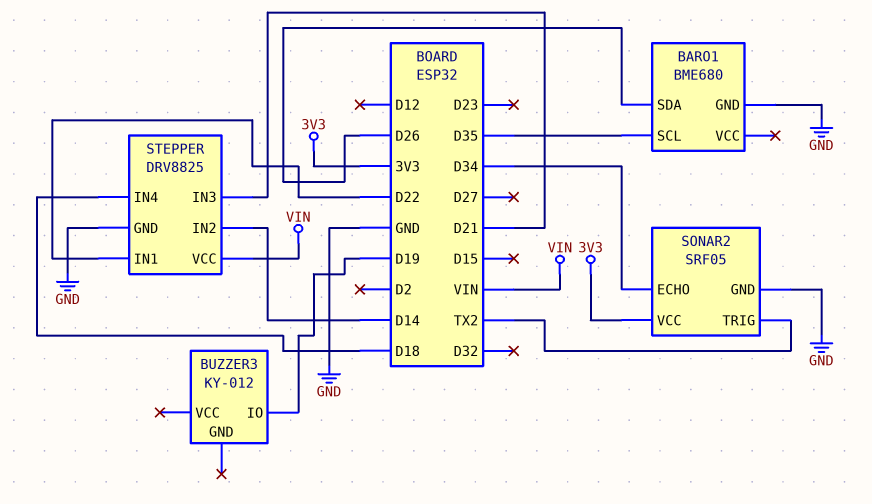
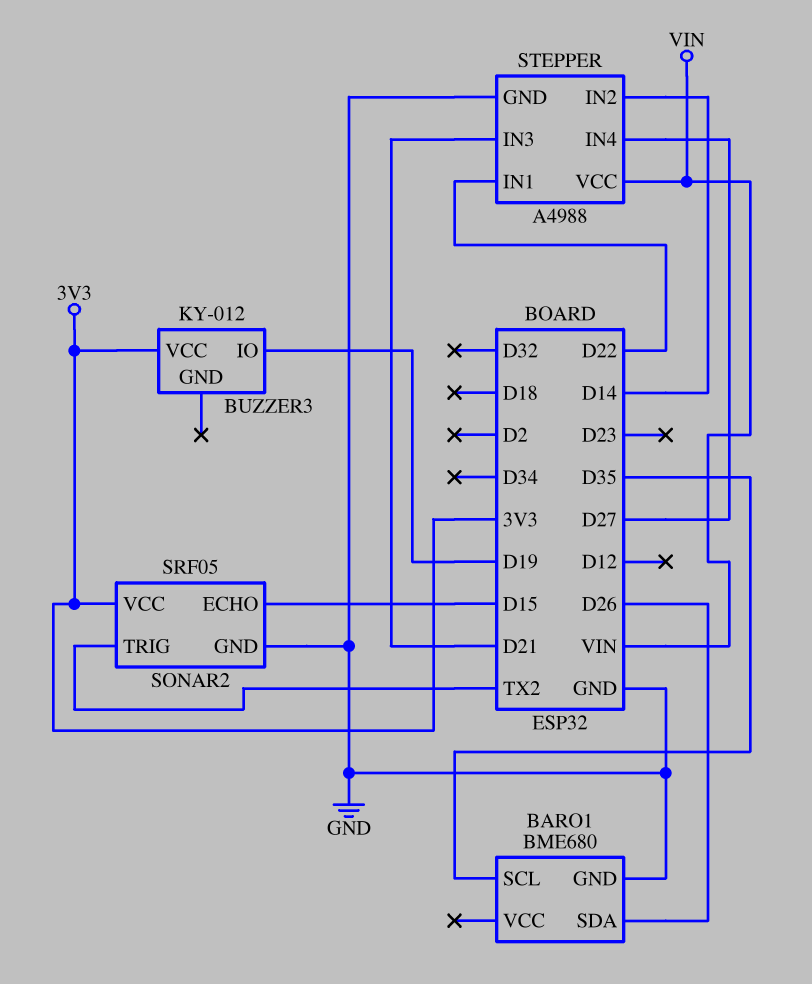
BUZZER3 pin VCC: none -> 3V3
SONAR2 pin ECHO: D34 -> D15
STEPPER: DRV8825 -> A4988
STEPPER pin IN4: D18 -> D27

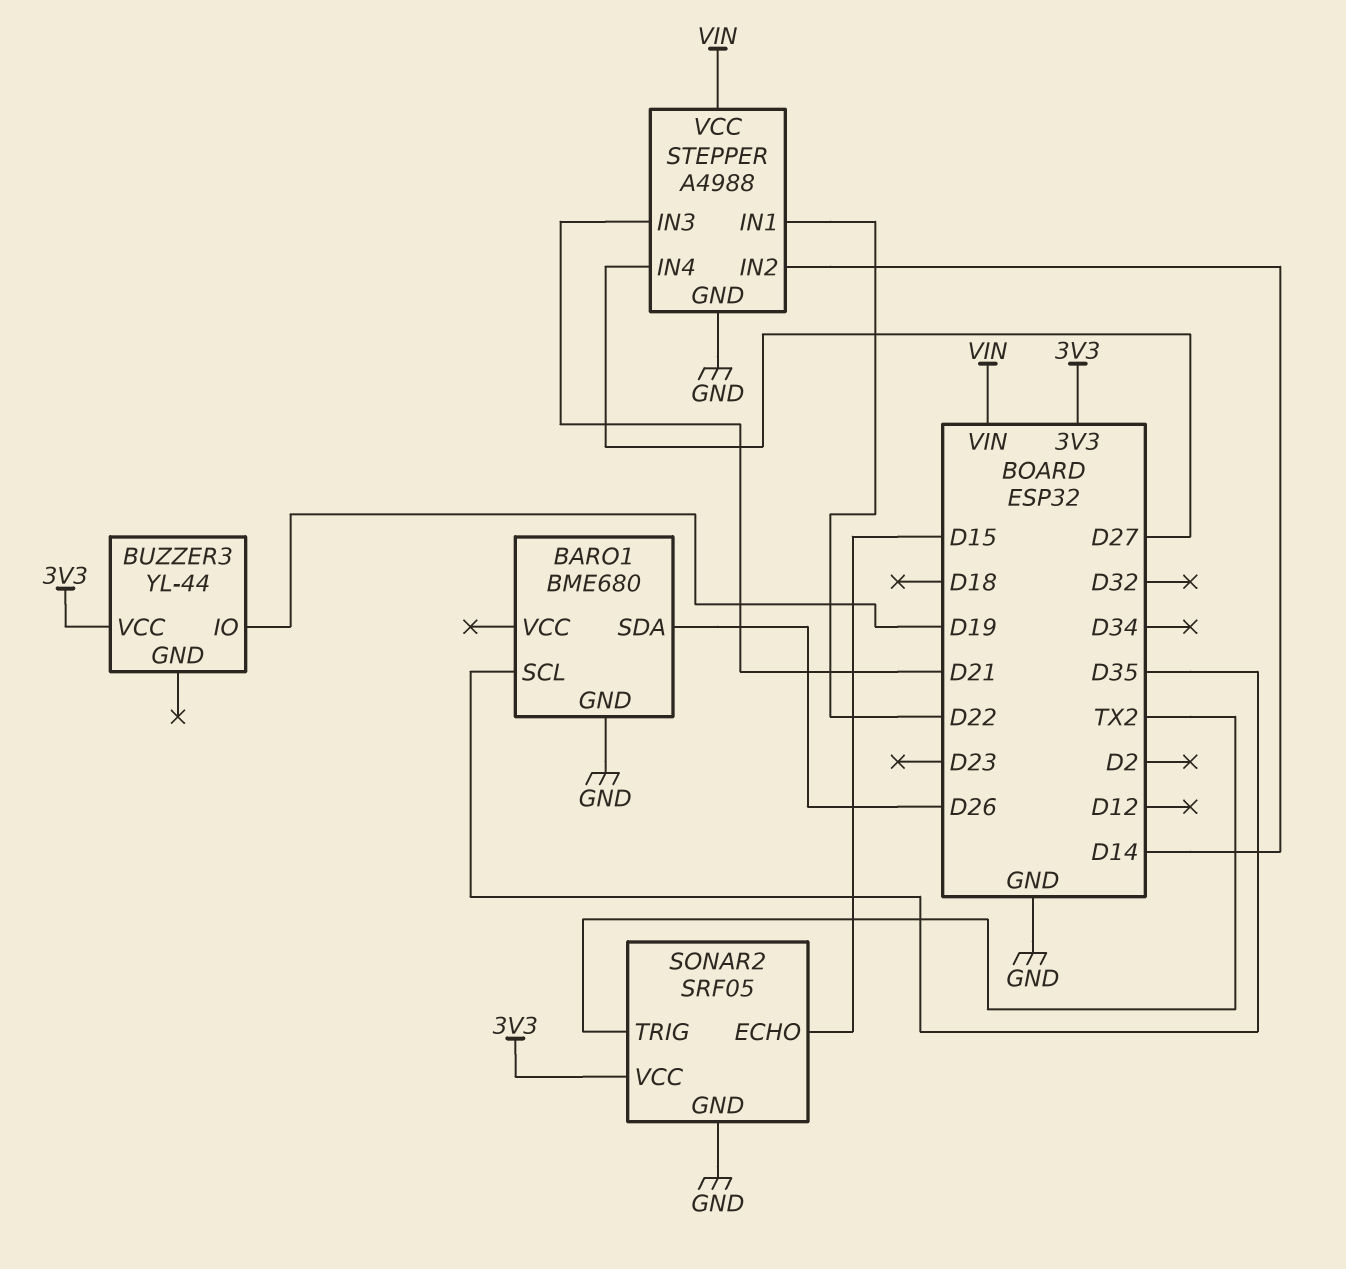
BUZZER3: KY-012 -> YL-44

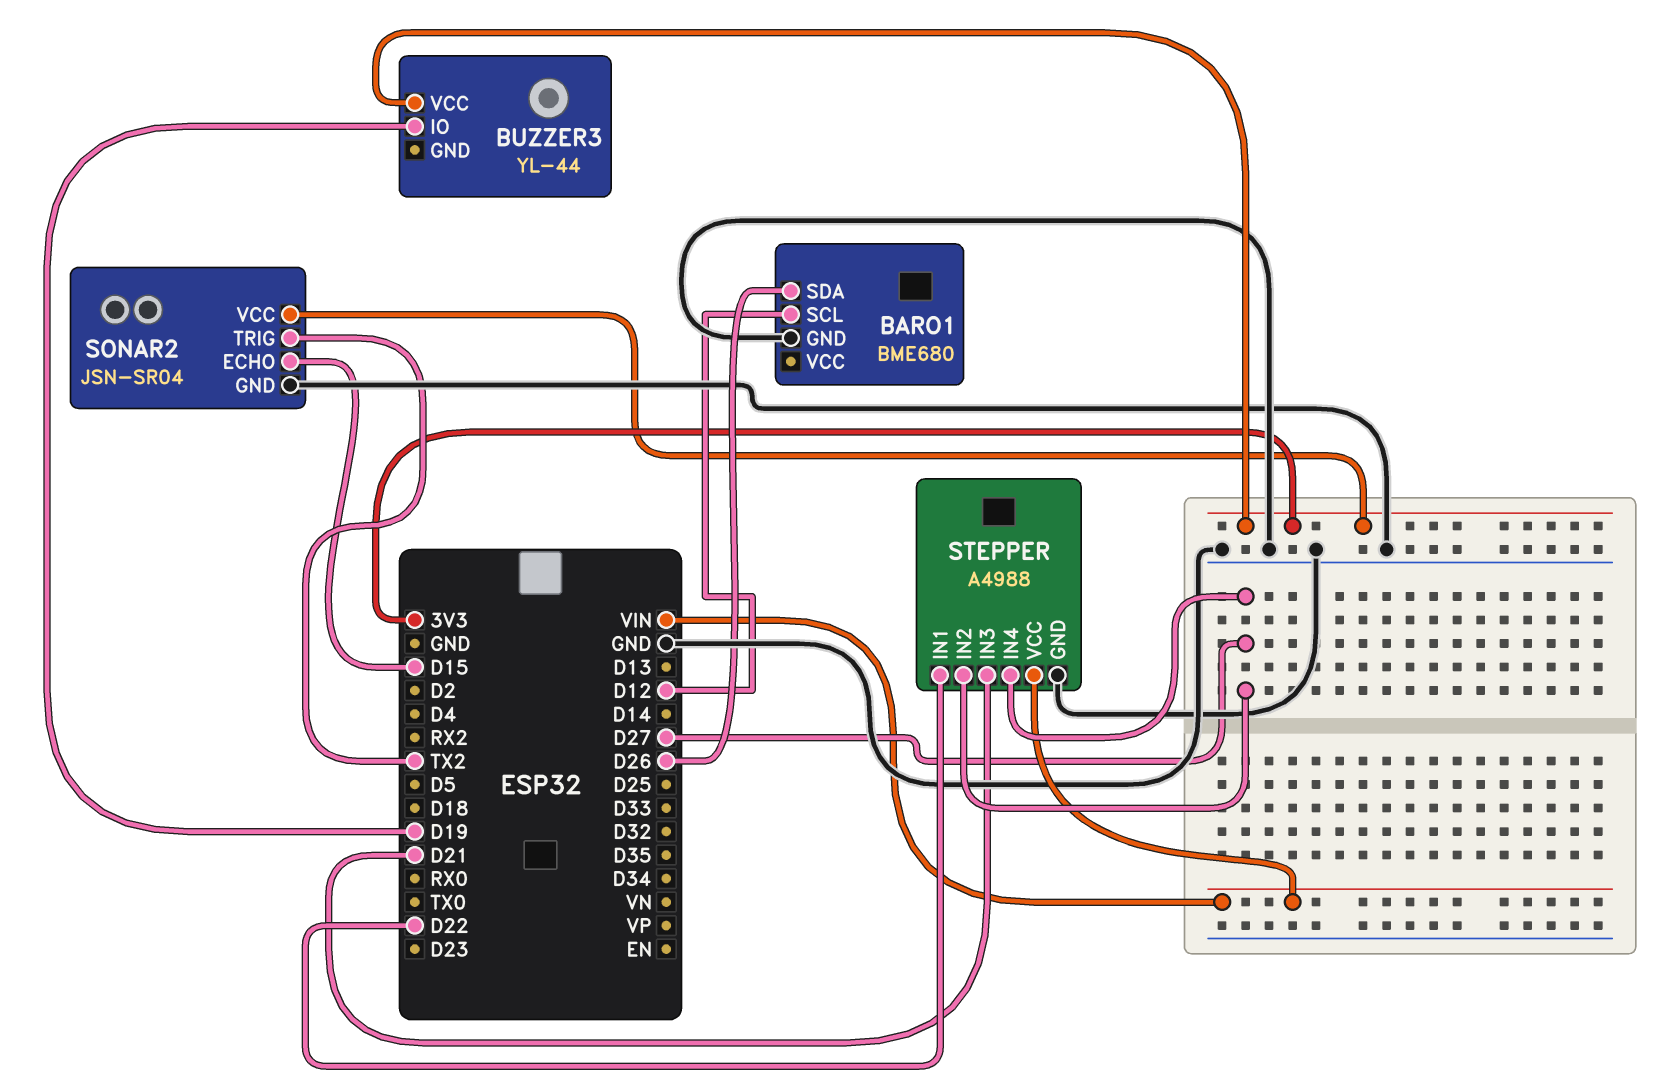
BARO1 pin SCL: D35 -> D12
SONAR2: SRF05 -> JSN-SR04
STEPPER pin IN2: D14 -> D27

